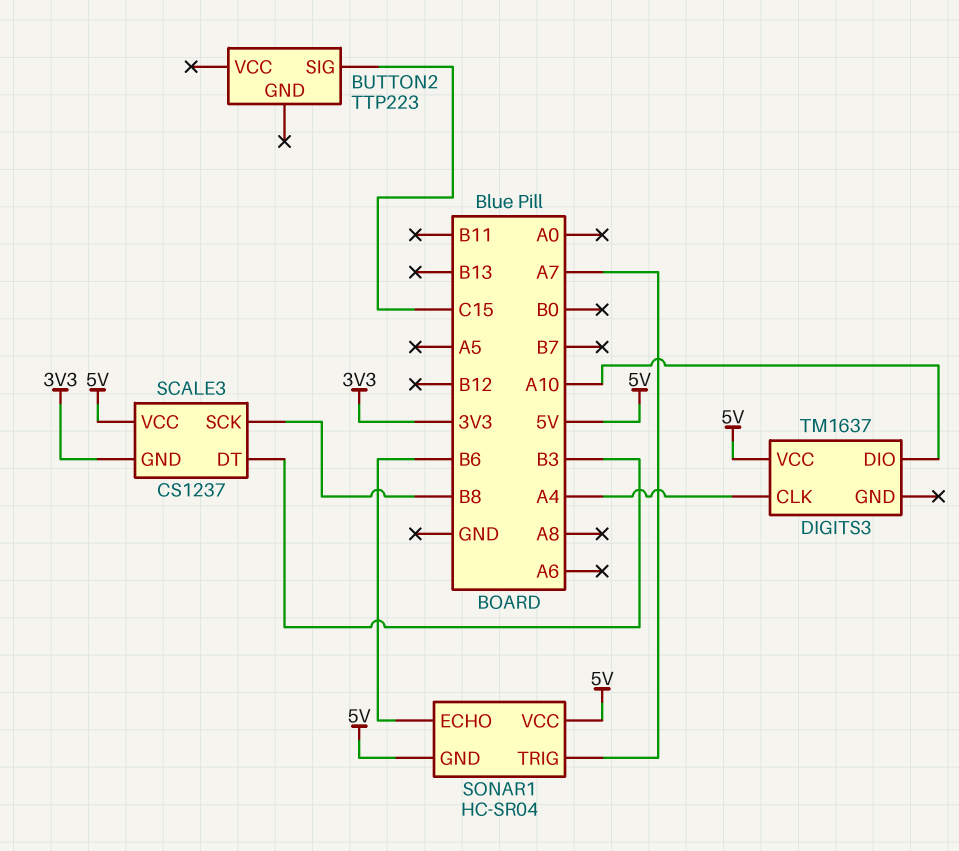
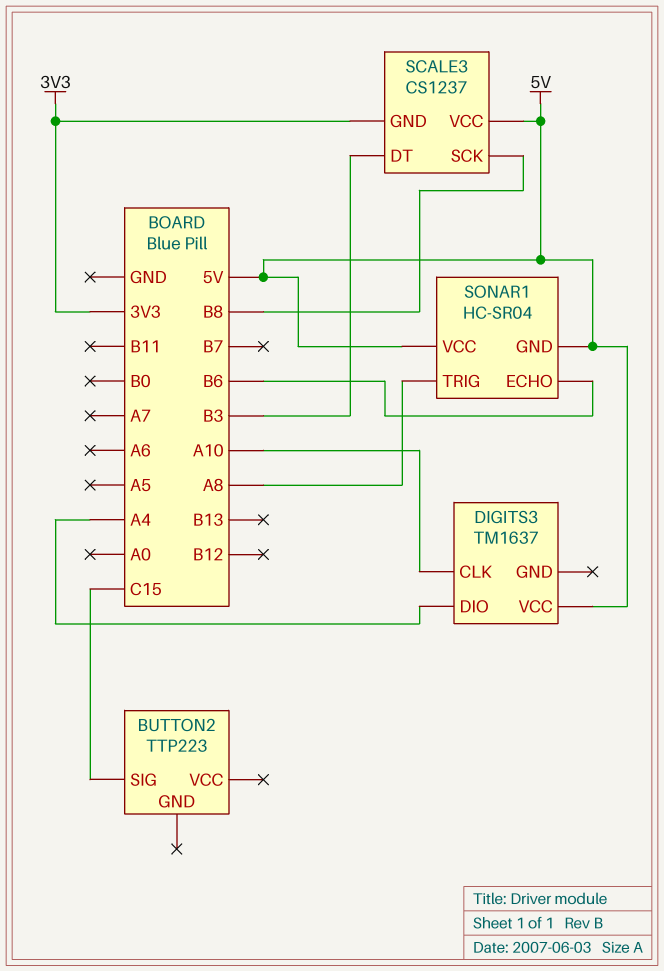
DIGITS3 pin CLK: A4 -> A10
DIGITS3 pin DIO: A10 -> A4
SONAR1 pin TRIG: A7 -> A8

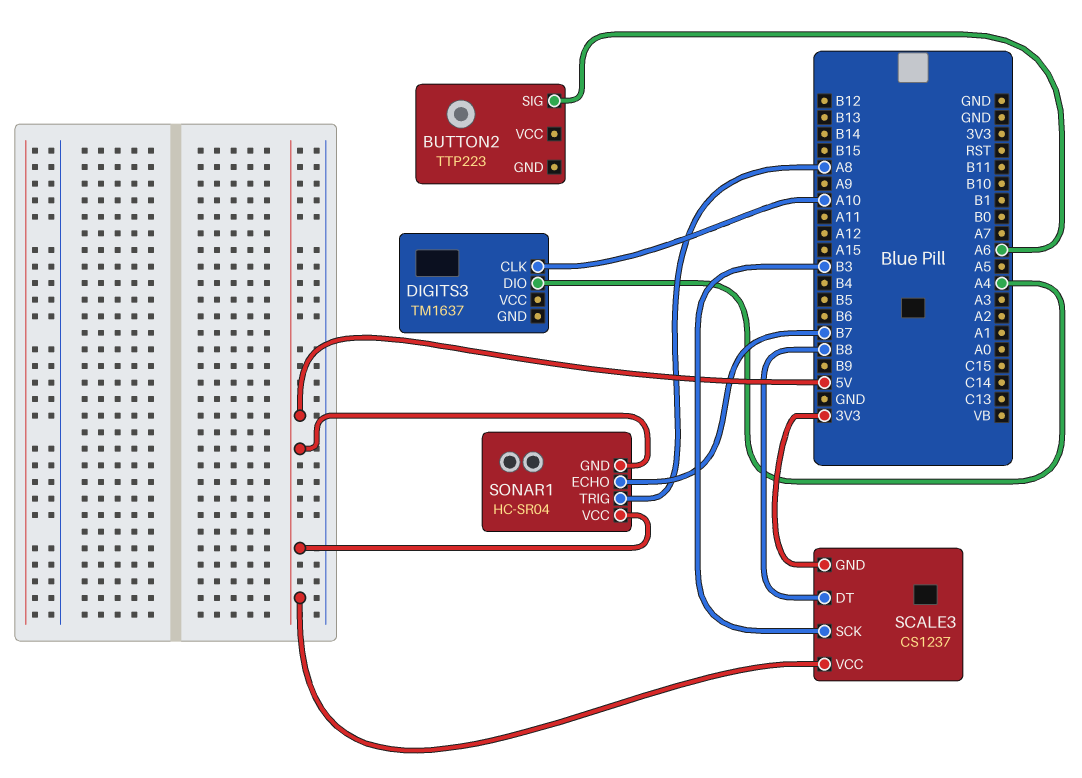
BUTTON2 pin SIG: C15 -> A6
DIGITS3 pin VCC: 5V -> none
SCALE3 pin DT: B3 -> B8
SCALE3 pin SCK: B8 -> B3
SONAR1 pin ECHO: B6 -> B7

